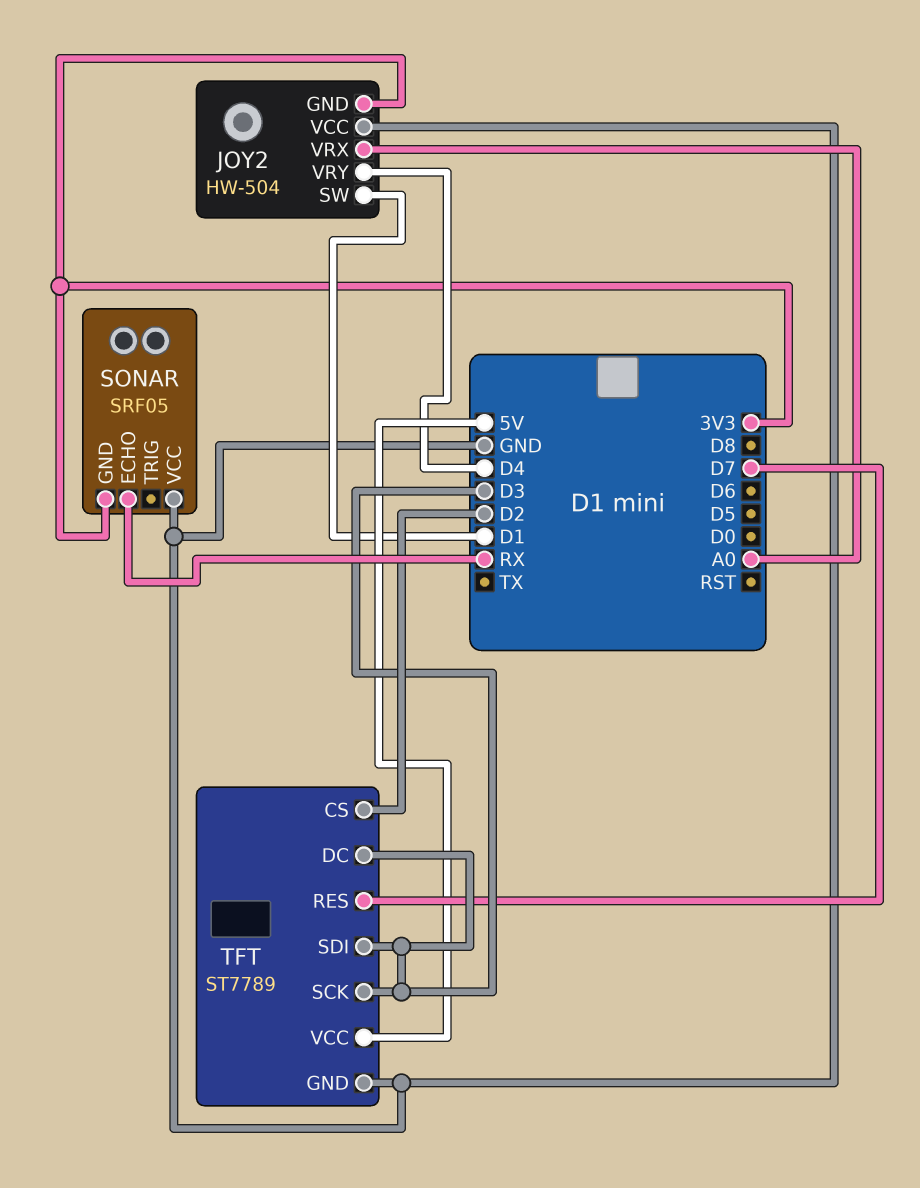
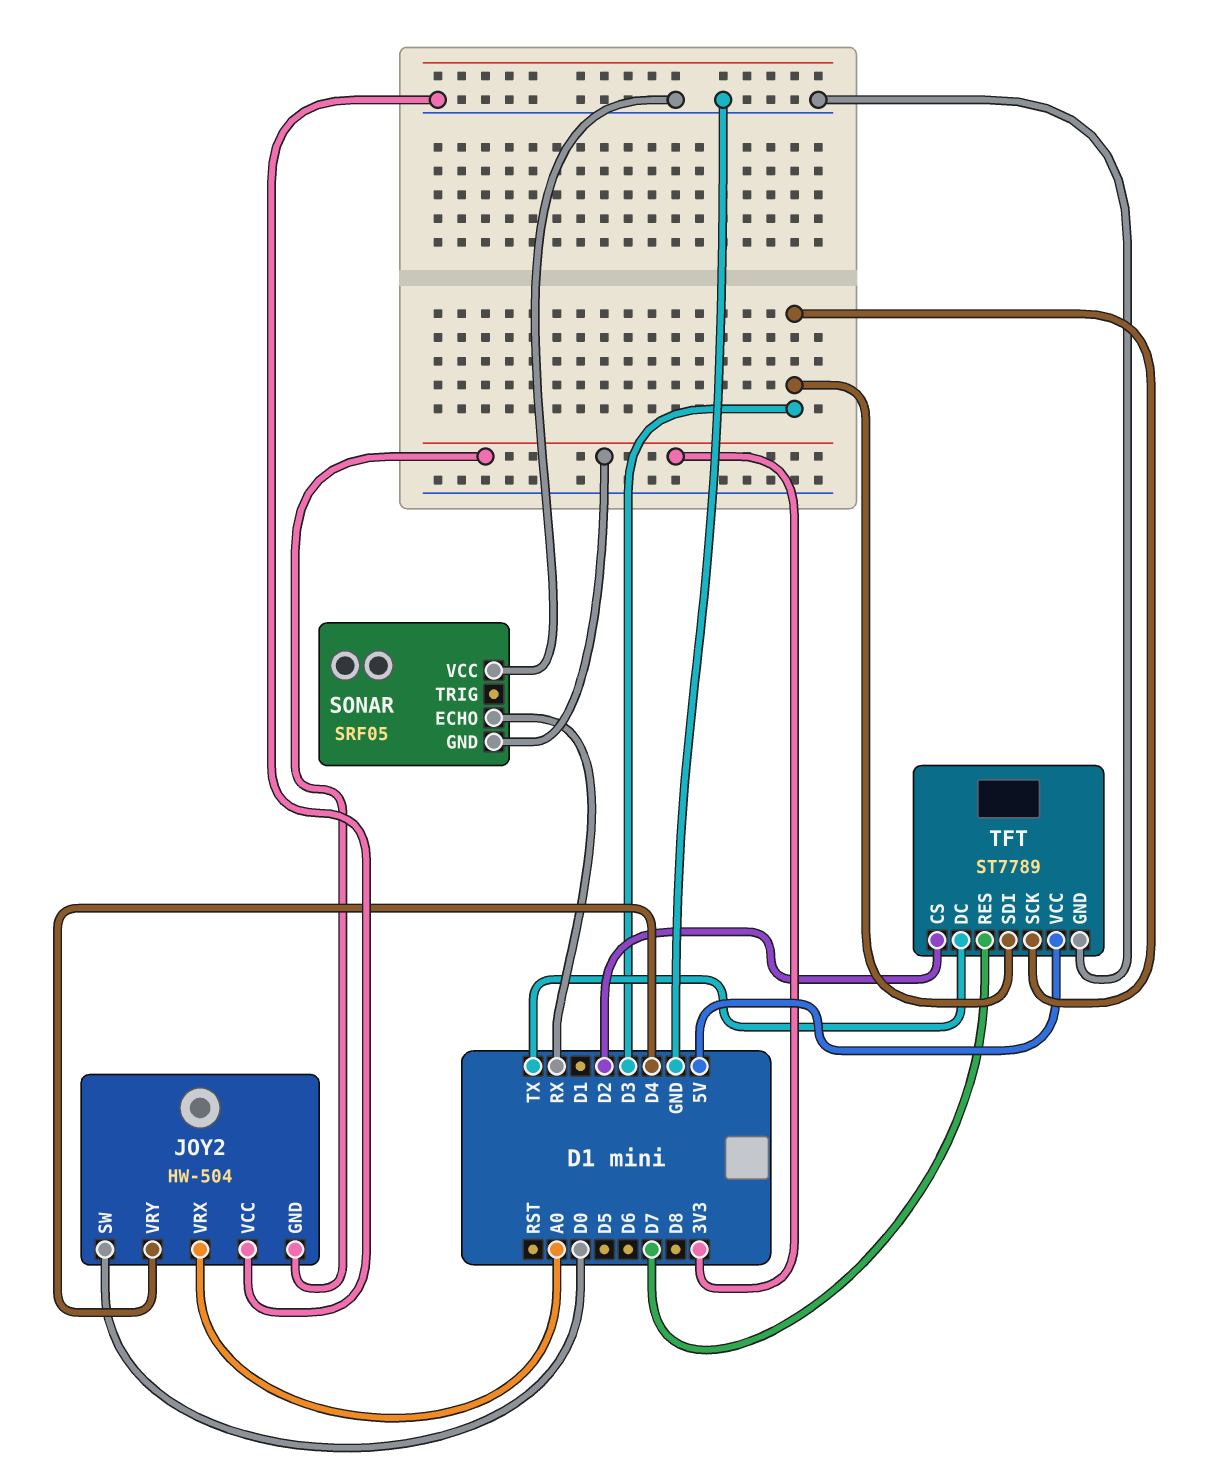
JOY2 pin SW: D1 -> D0
TFT pin DC: D3 -> TX

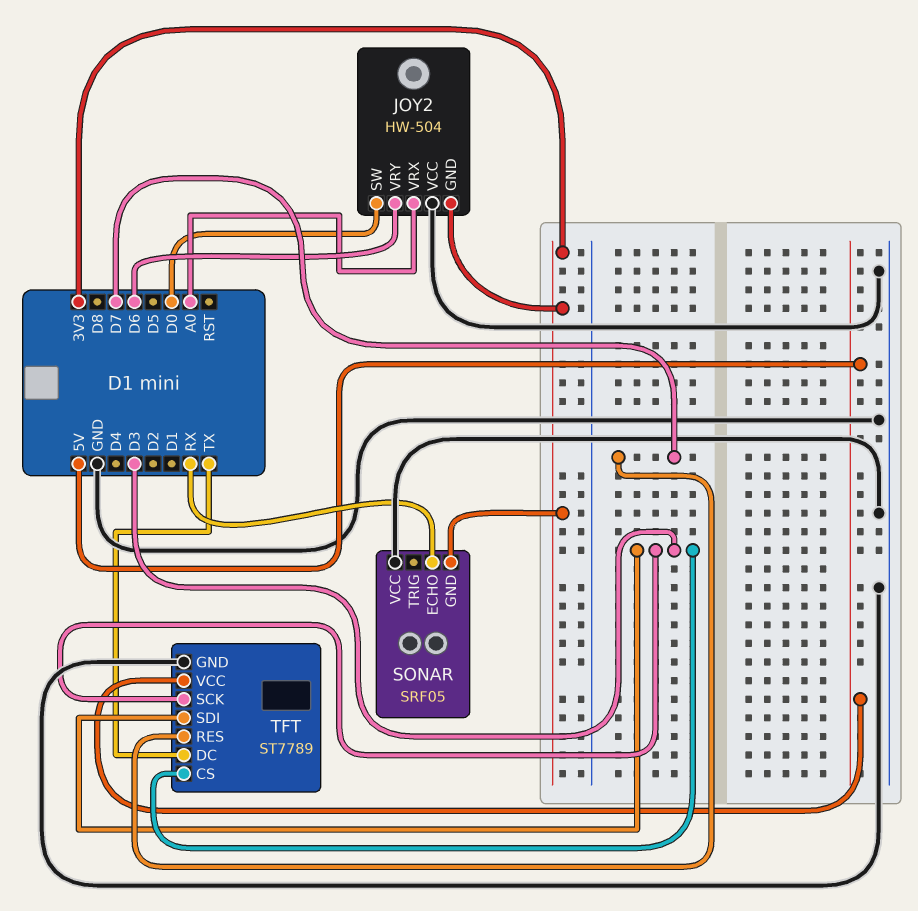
JOY2 pin VRY: D4 -> D6
TFT pin CS: D2 -> D3

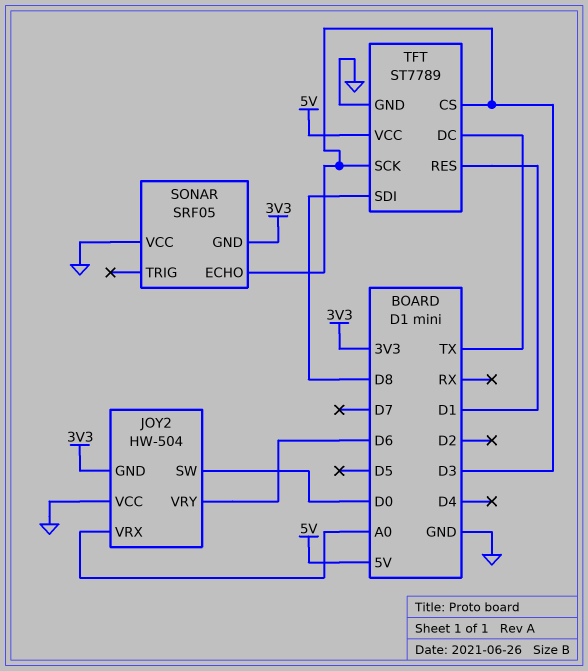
SONAR pin ECHO: RX -> D3
TFT pin RES: D7 -> D1
TFT pin SDI: D3 -> D8

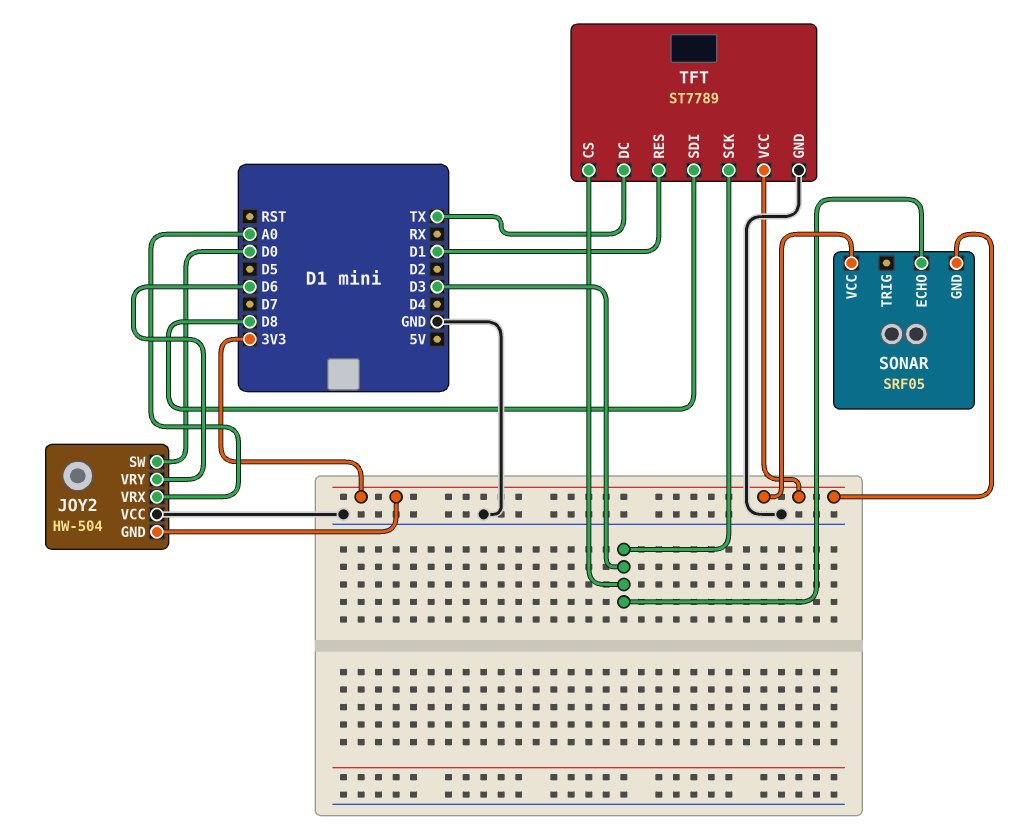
SONAR pin VCC: GND -> 3V3
TFT pin VCC: 5V -> 3V3

